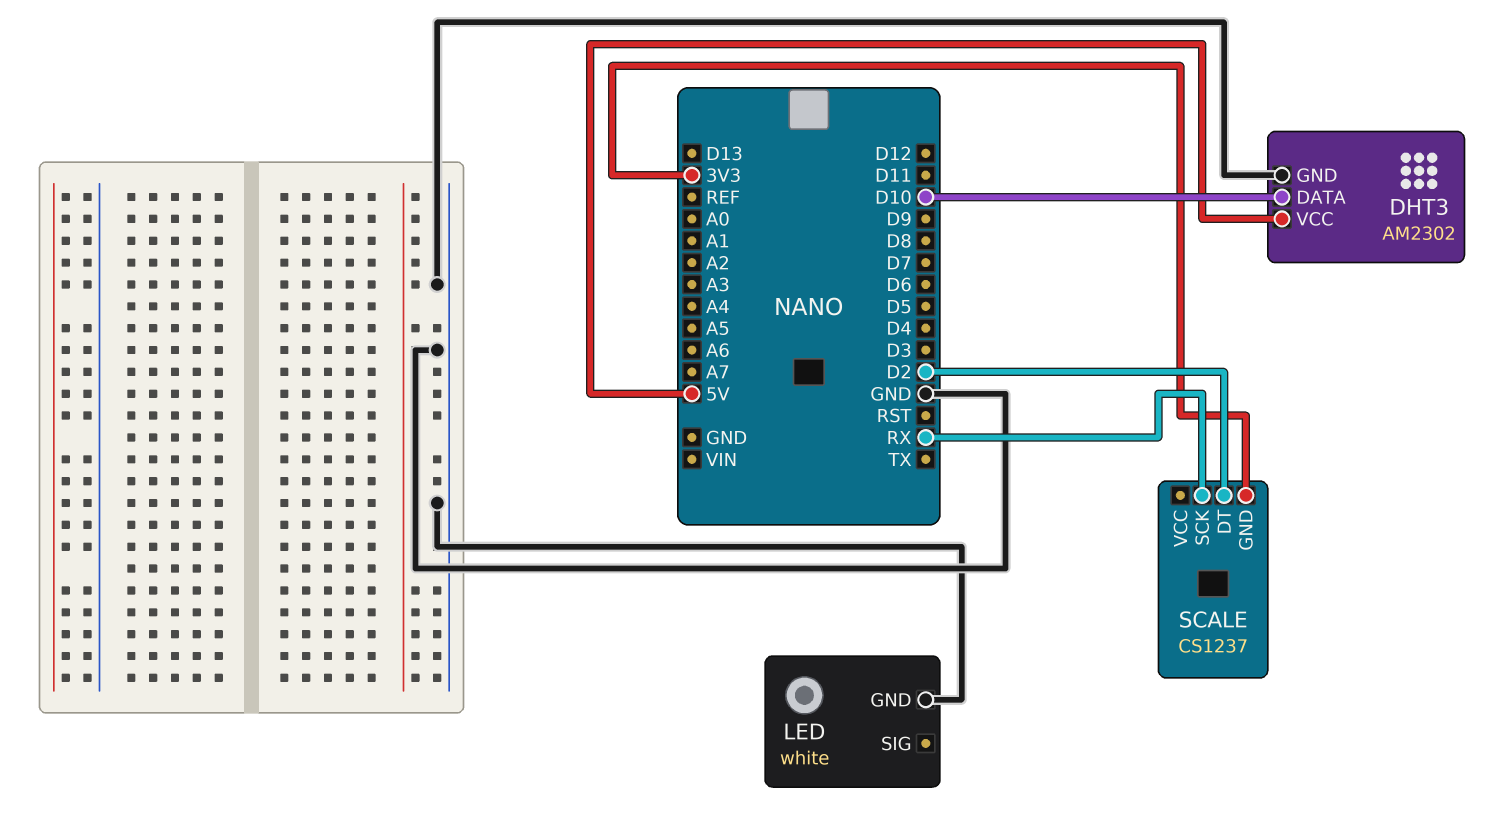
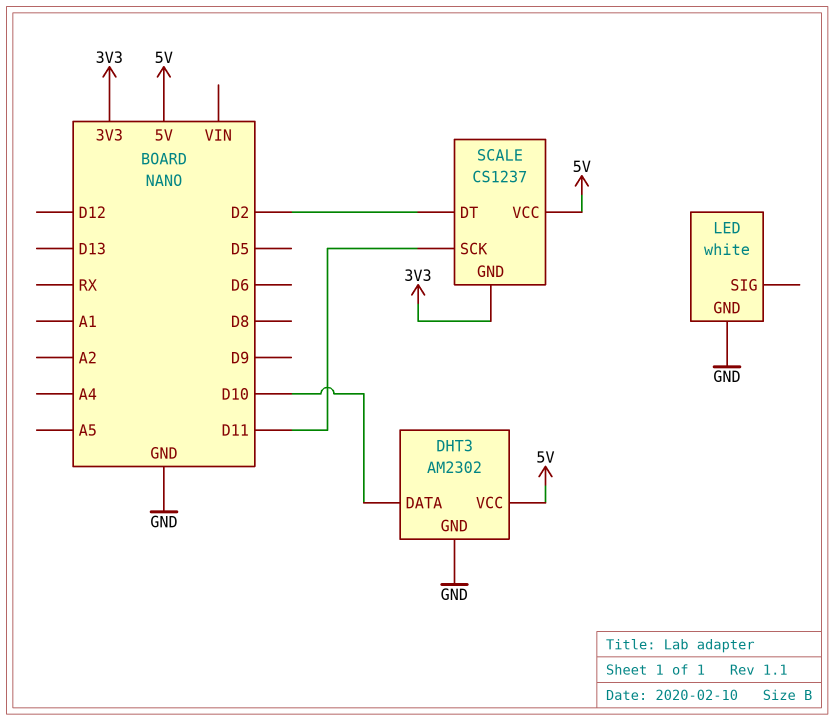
SCALE pin SCK: RX -> D11
SCALE pin VCC: none -> 5V

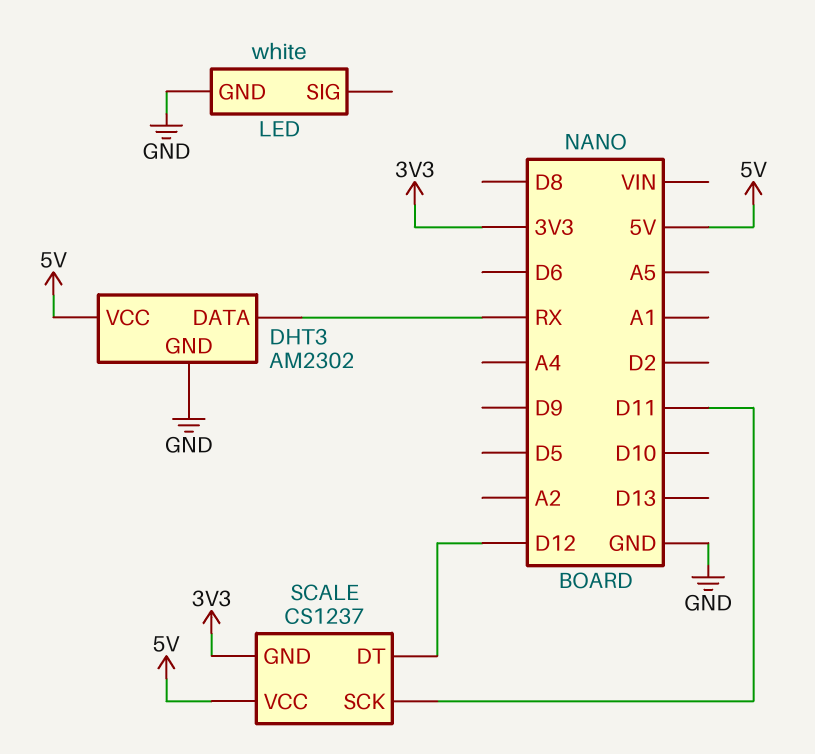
DHT3 pin DATA: D10 -> RX
SCALE pin DT: D2 -> D12

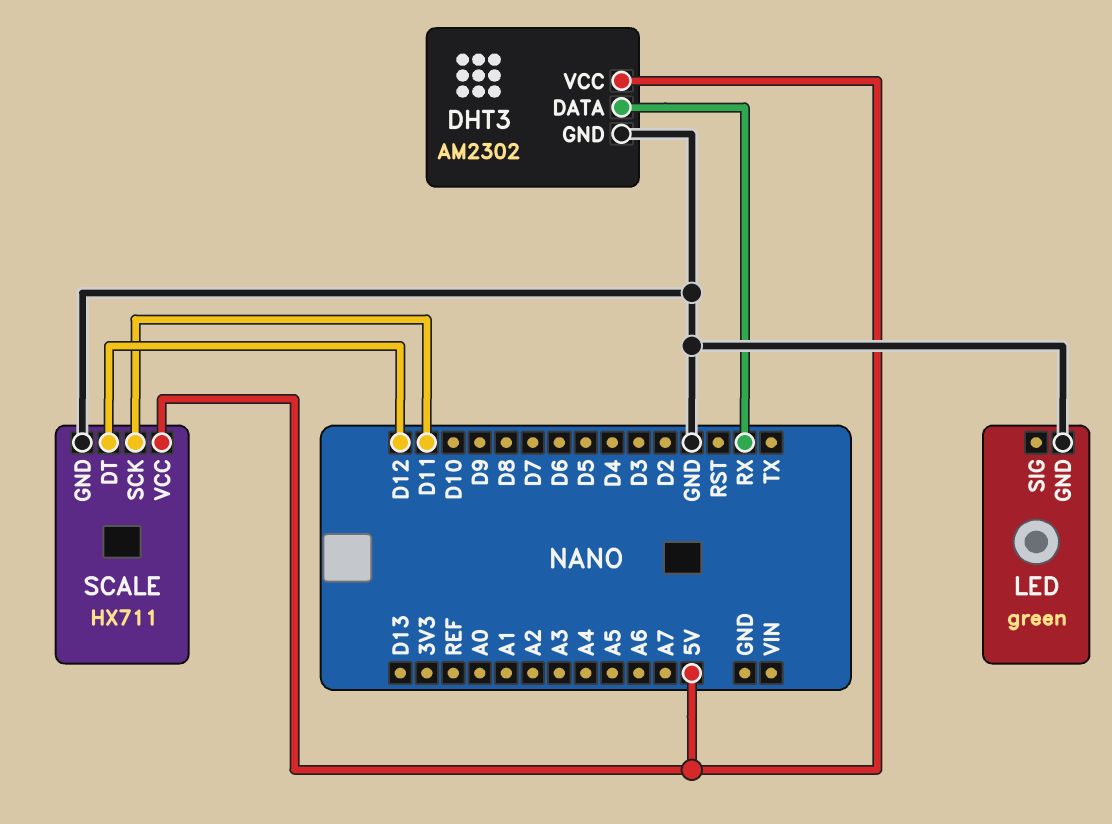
LED: white -> green
SCALE: CS1237 -> HX711
SCALE pin GND: 3V3 -> GND

